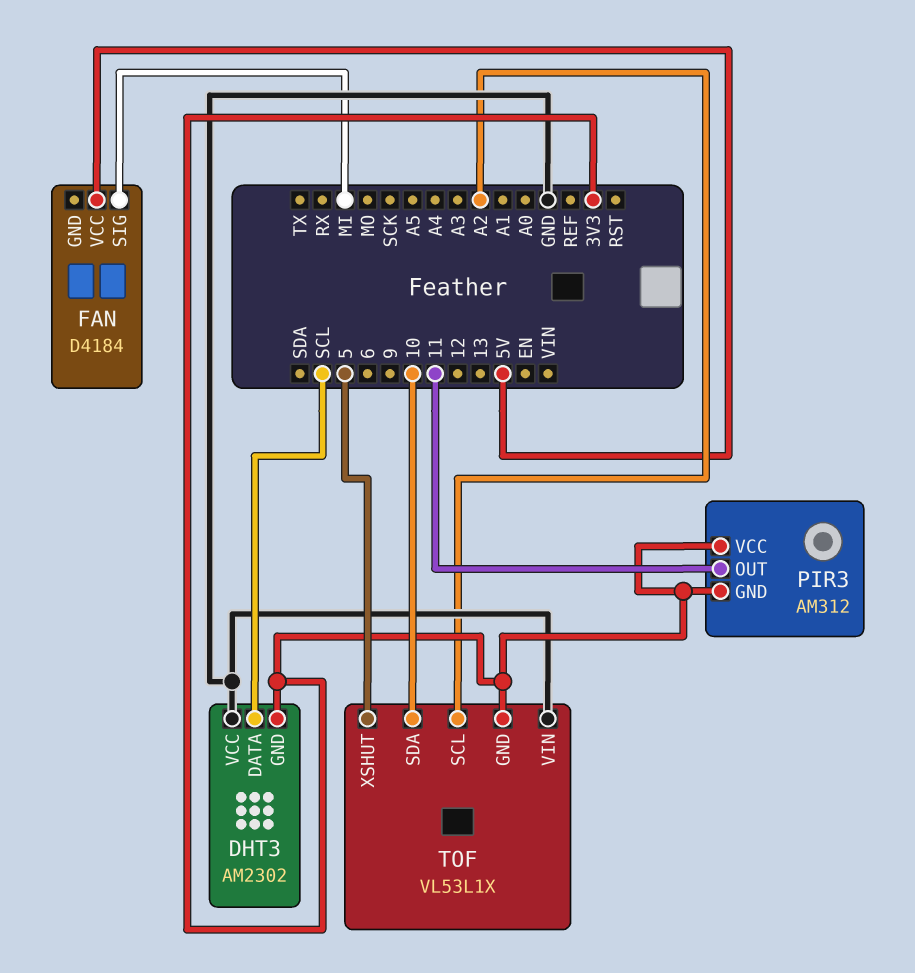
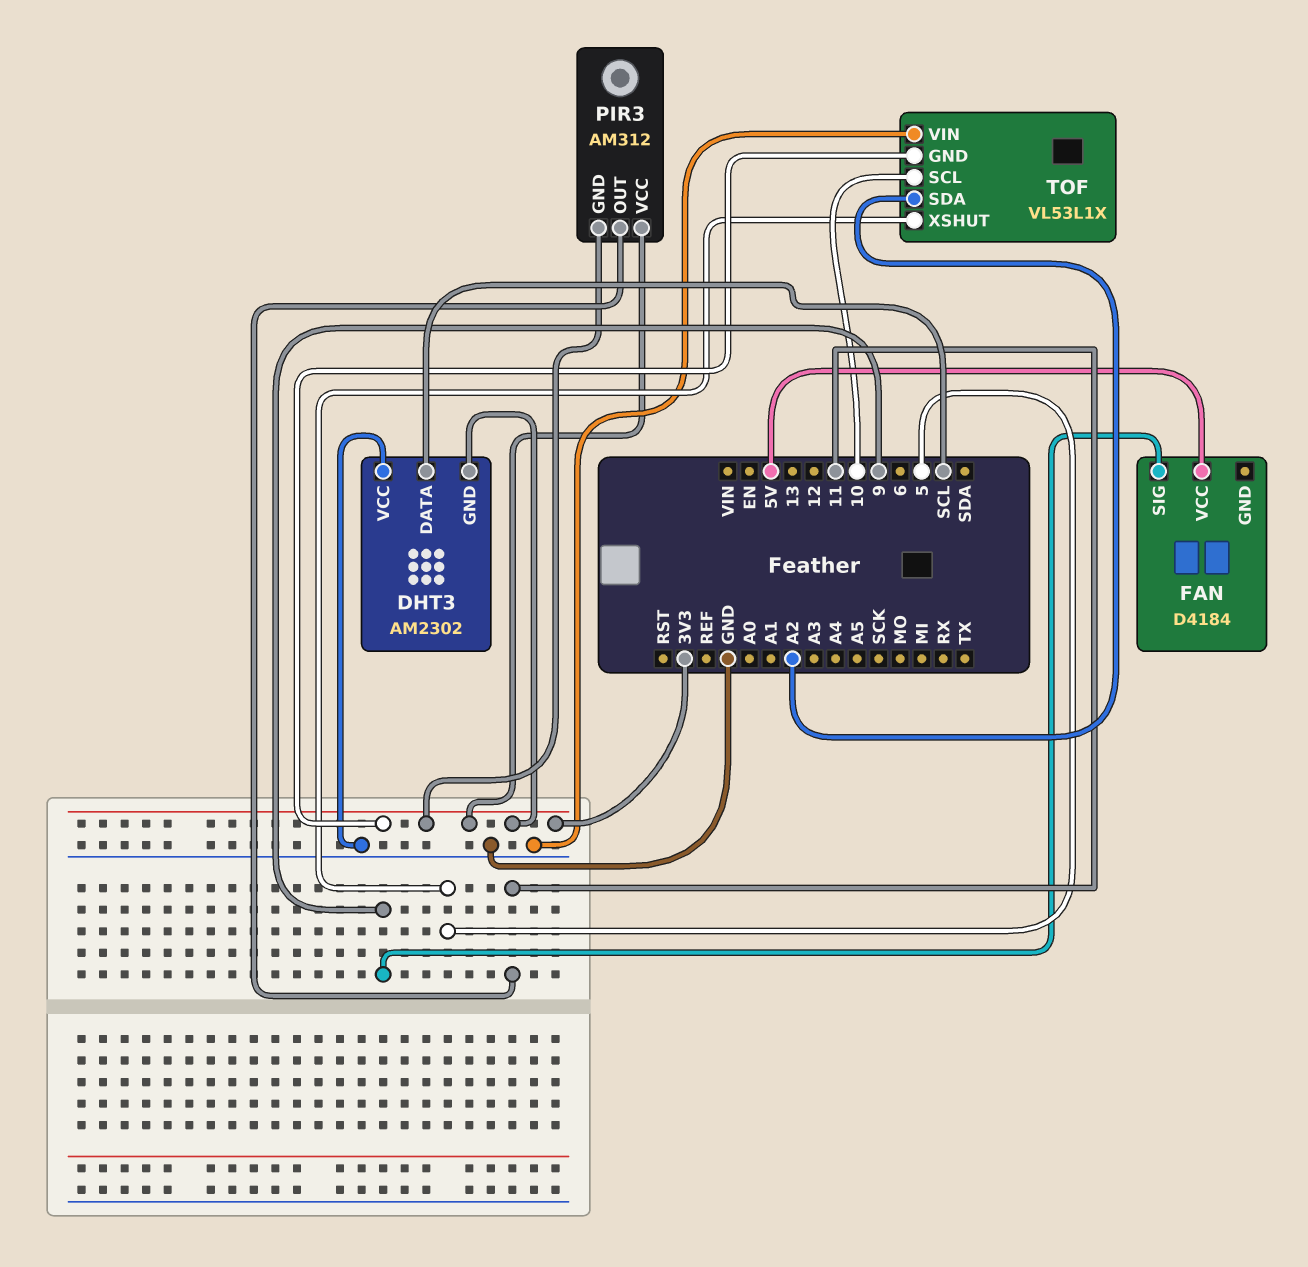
FAN pin SIG: MI -> 9
TOF pin SCL: A2 -> 10
TOF pin SDA: 10 -> A2

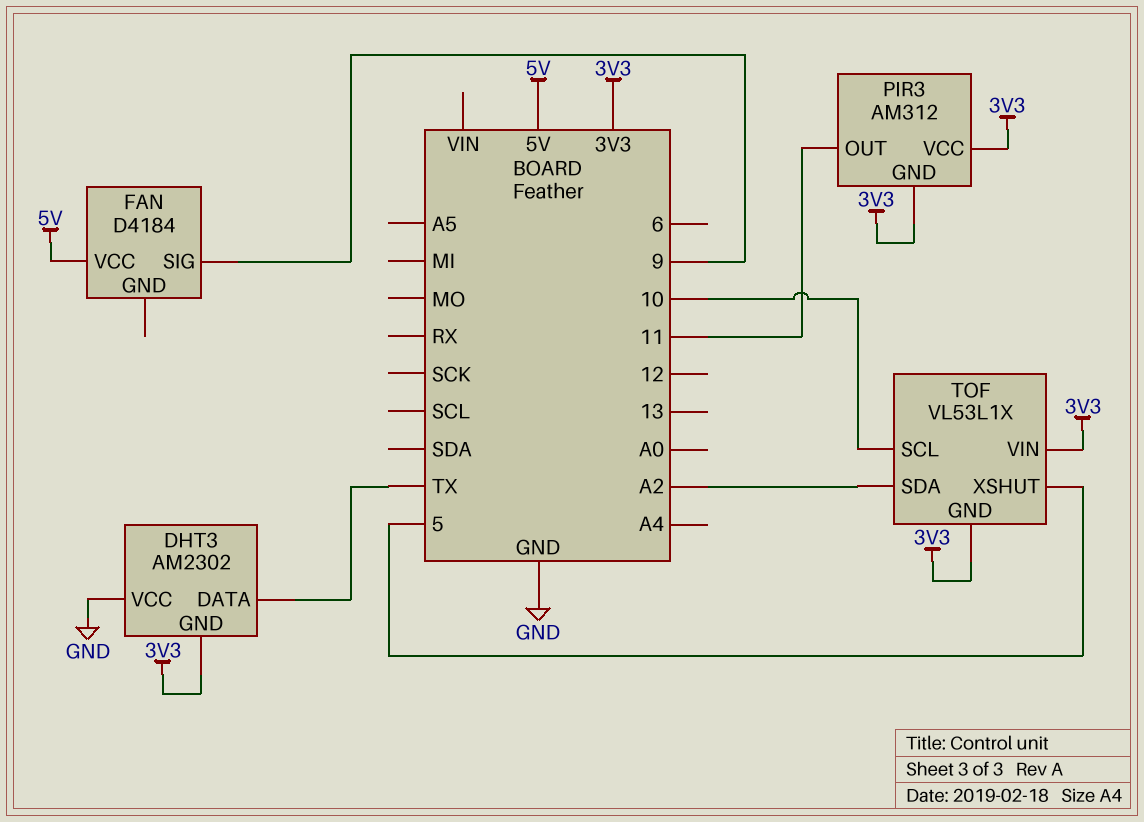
DHT3 pin DATA: SCL -> TX
TOF pin VIN: GND -> 3V3

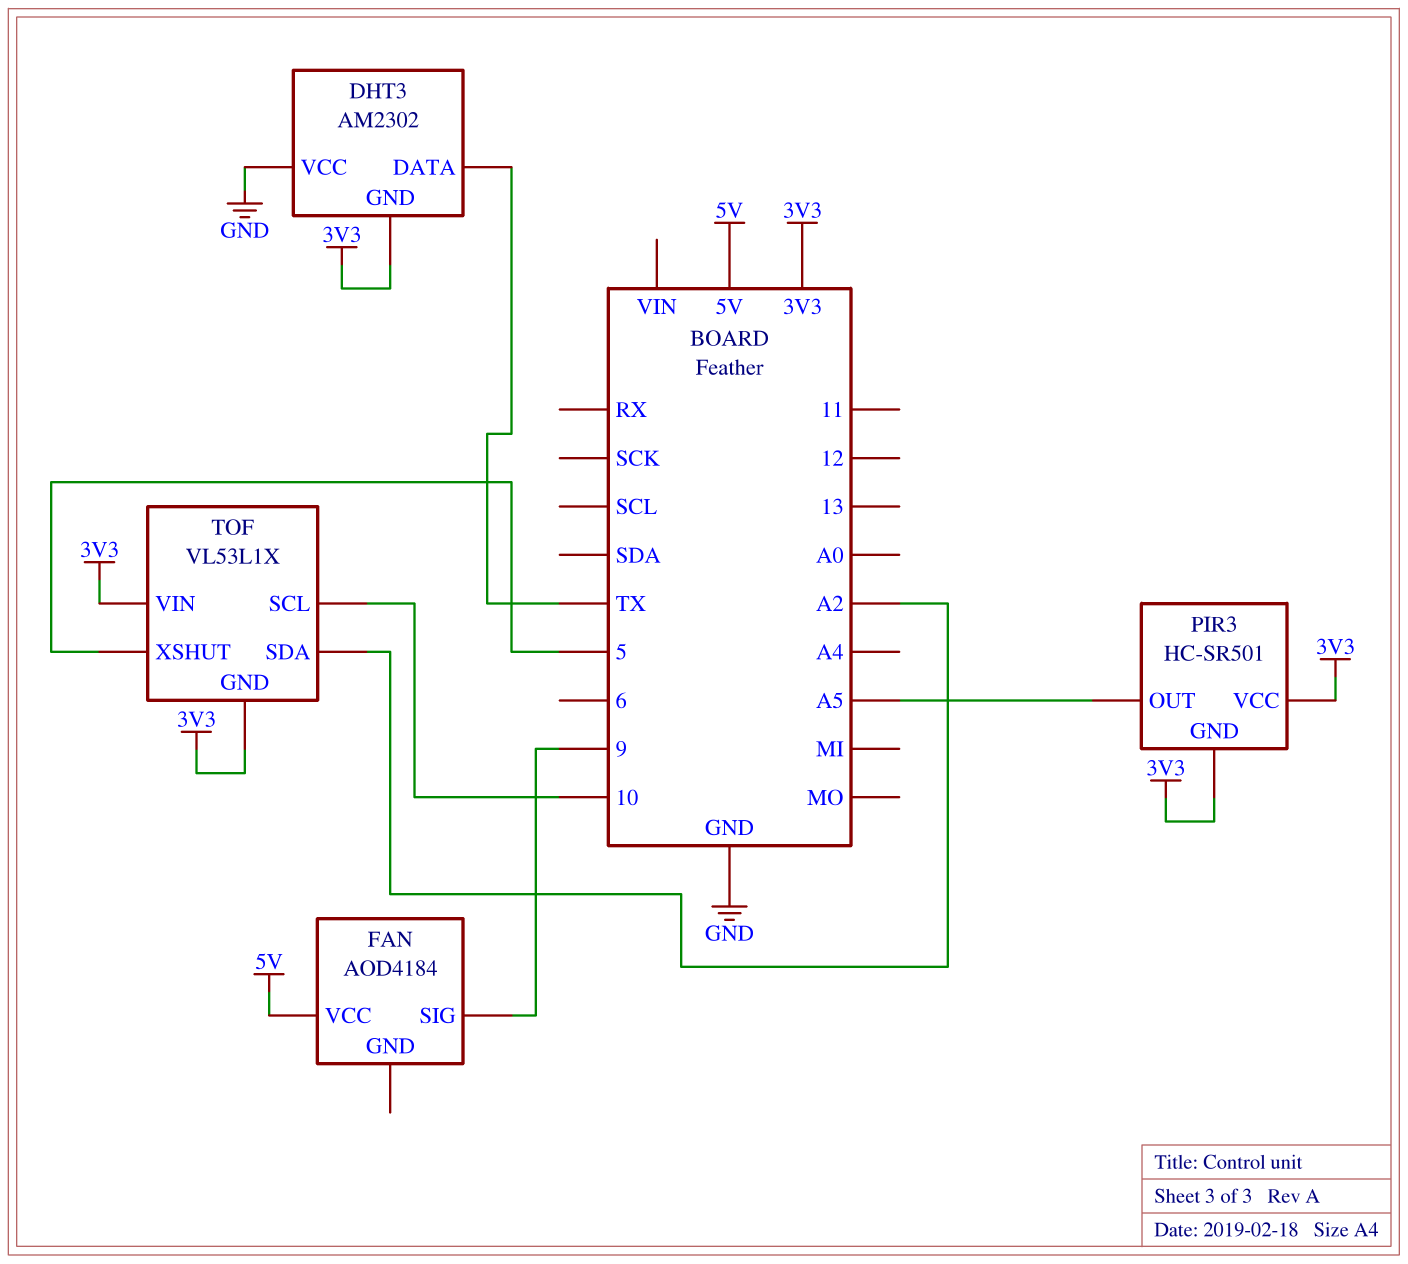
FAN: D4184 -> AOD4184
PIR3: AM312 -> HC-SR501
PIR3 pin OUT: 11 -> A5

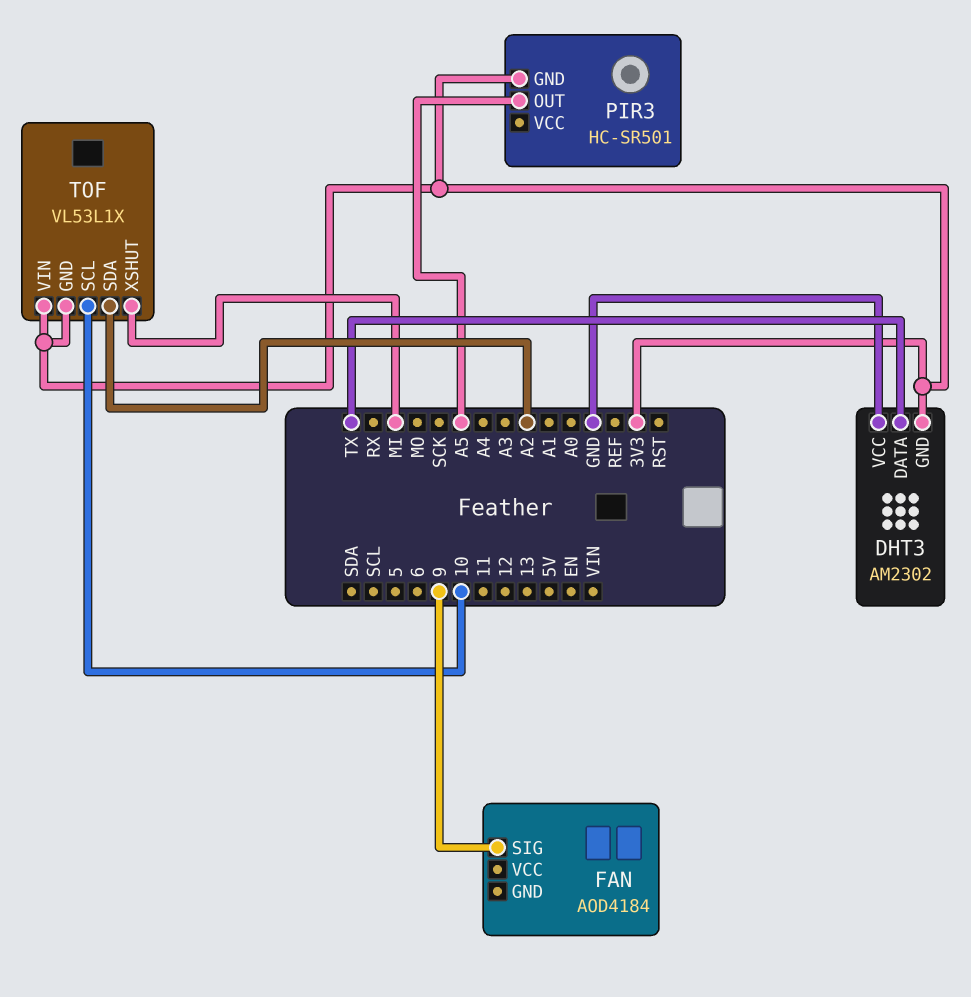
FAN pin VCC: 5V -> none
PIR3 pin VCC: 3V3 -> none
TOF pin XSHUT: 5 -> MI

